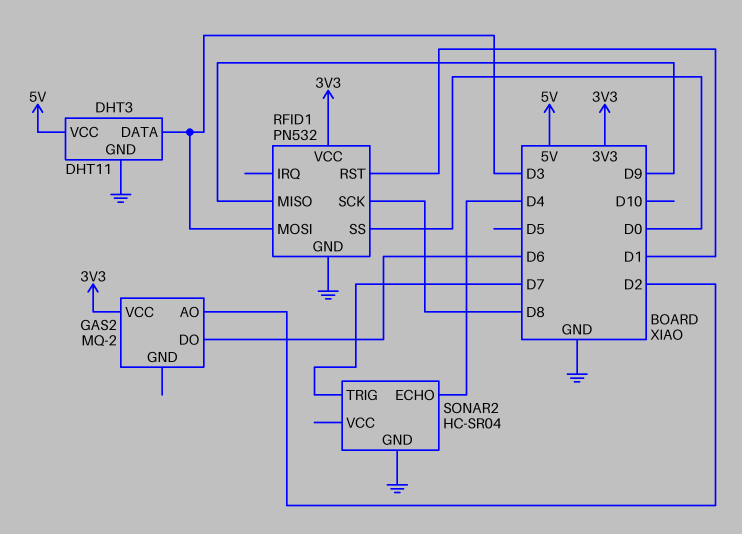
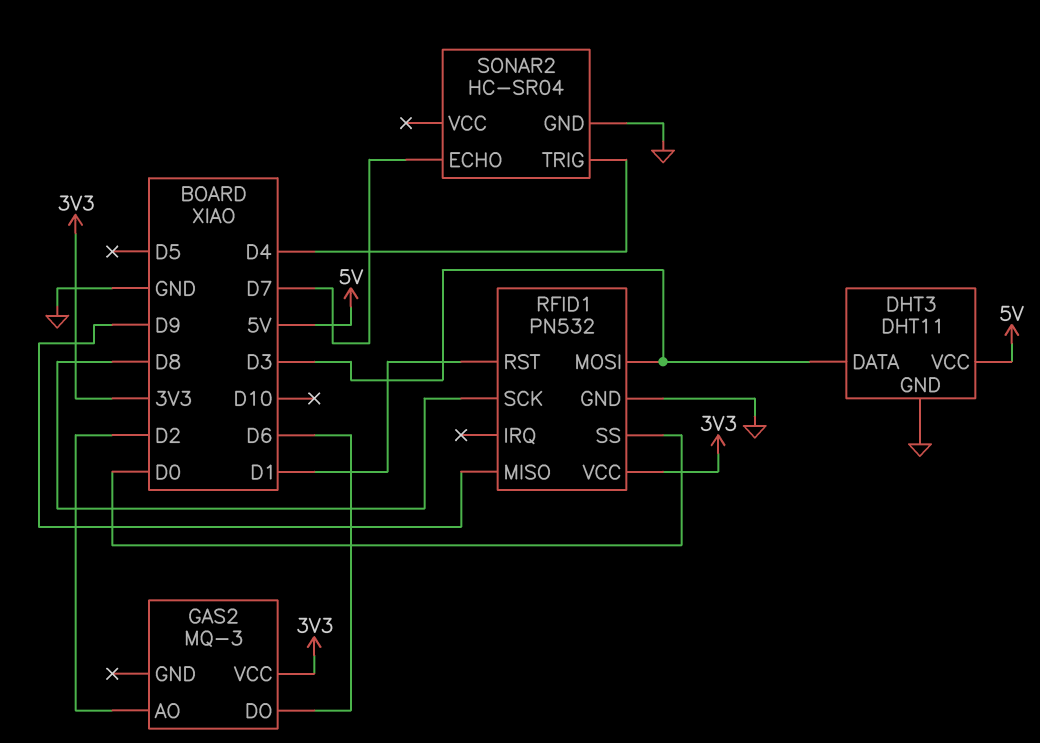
GAS2: MQ-2 -> MQ-3
SONAR2 pin ECHO: D4 -> D7
SONAR2 pin TRIG: D7 -> D4

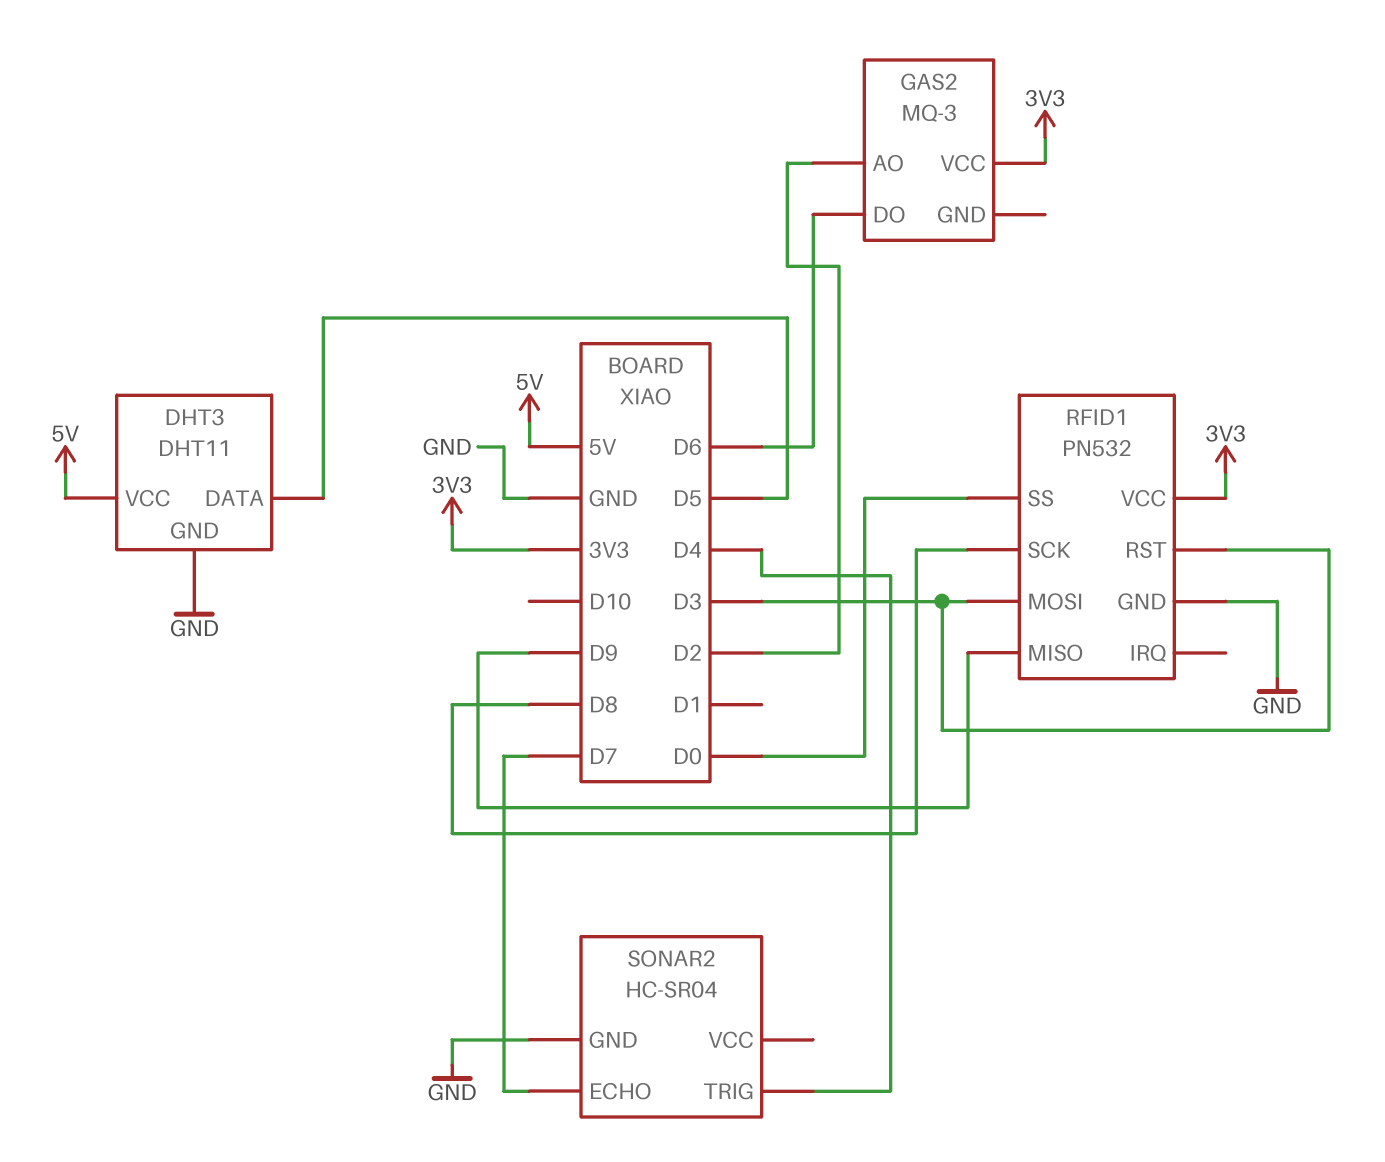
DHT3 pin DATA: D3 -> D5
RFID1 pin RST: D1 -> D3

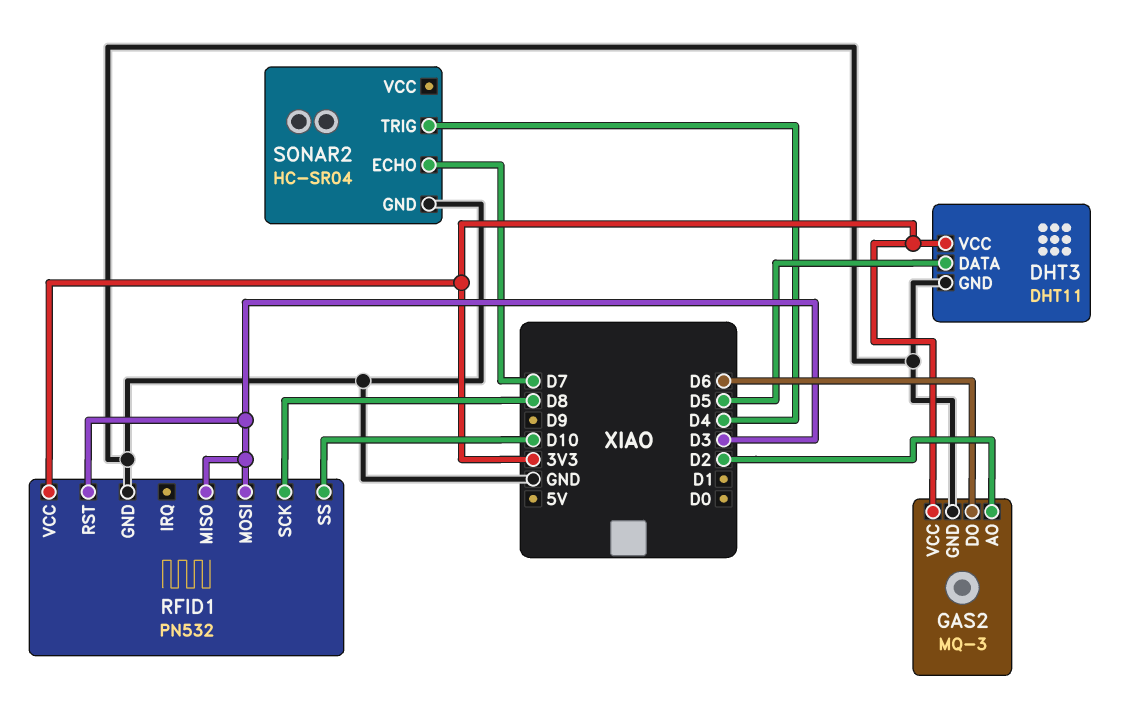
DHT3 pin VCC: 5V -> 3V3
GAS2 pin GND: none -> GND
RFID1 pin MISO: D9 -> D3
RFID1 pin SS: D0 -> D10

